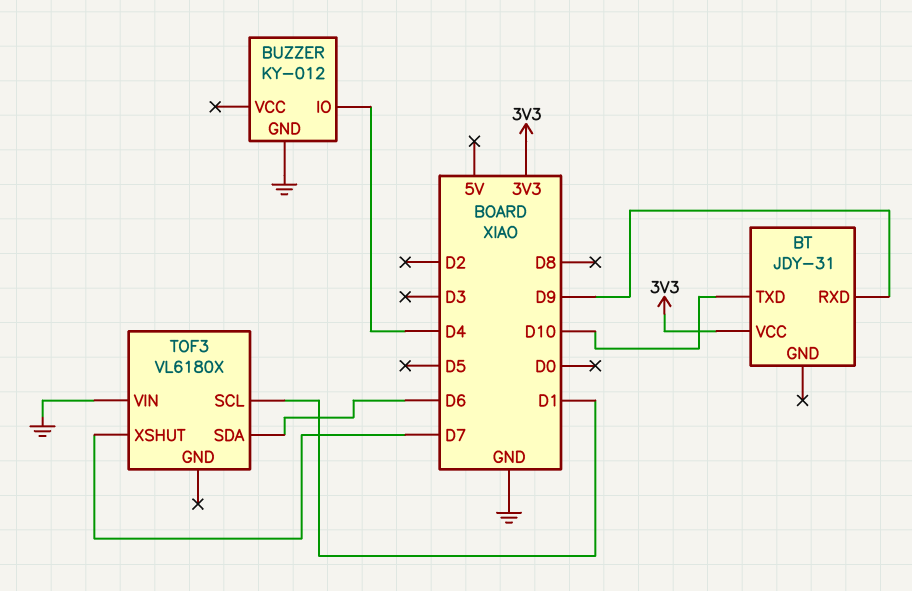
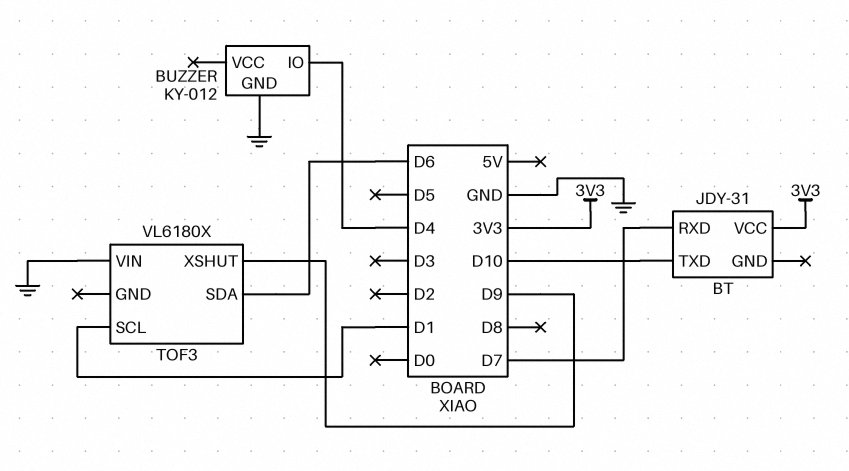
BT pin RXD: D9 -> D7
TOF3 pin XSHUT: D7 -> D9

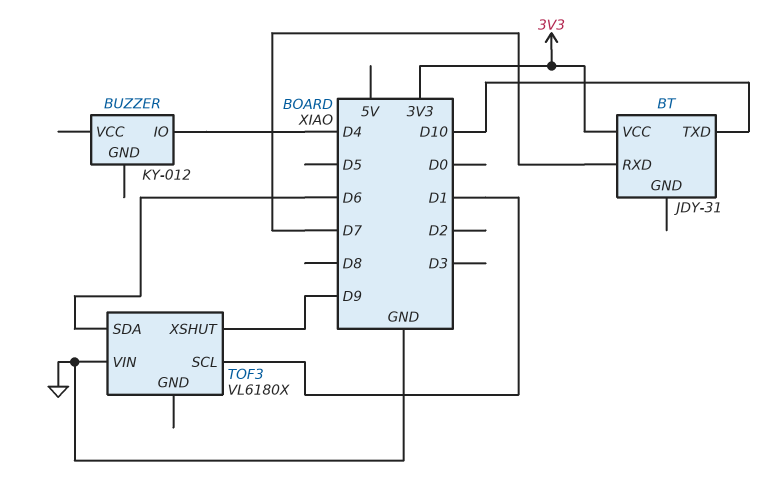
BUZZER pin GND: GND -> none

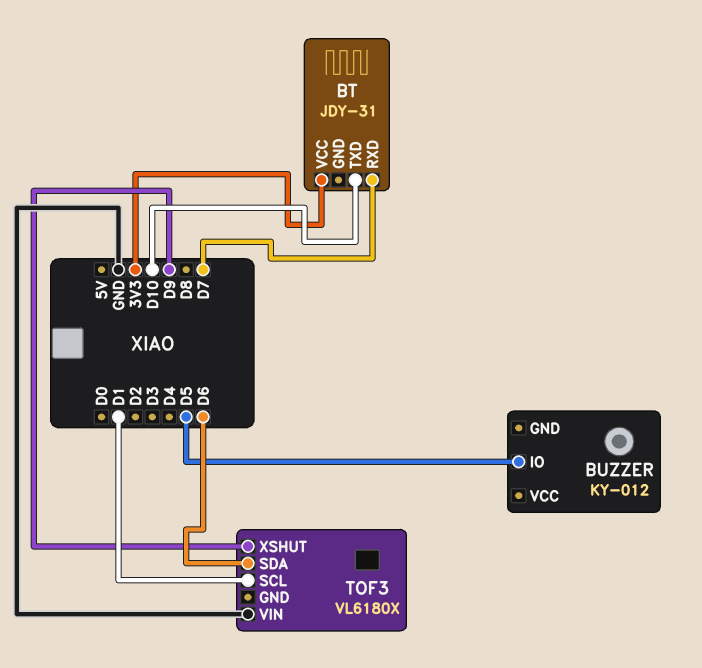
BUZZER pin IO: D4 -> D5

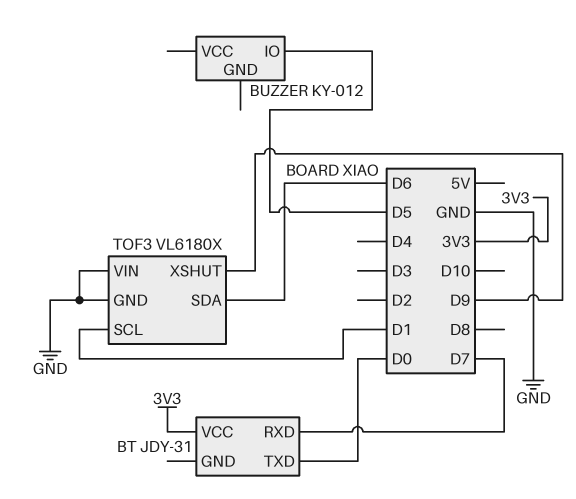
BT pin TXD: D10 -> D0
TOF3 pin GND: none -> GND

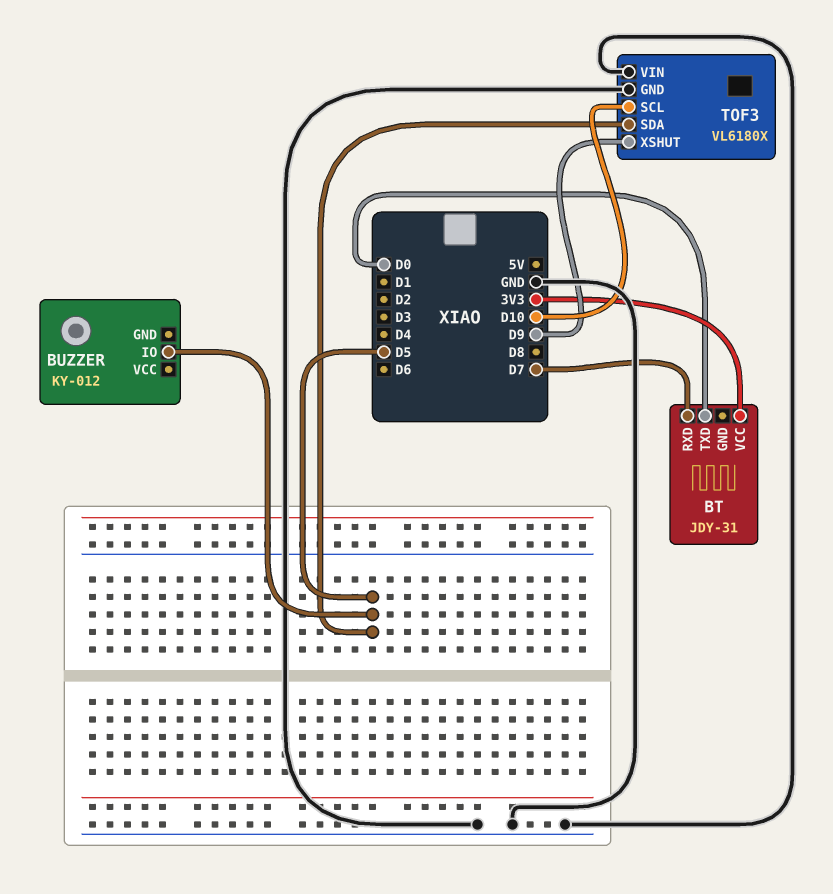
TOF3 pin SCL: D1 -> D10
TOF3 pin SDA: D6 -> D5

